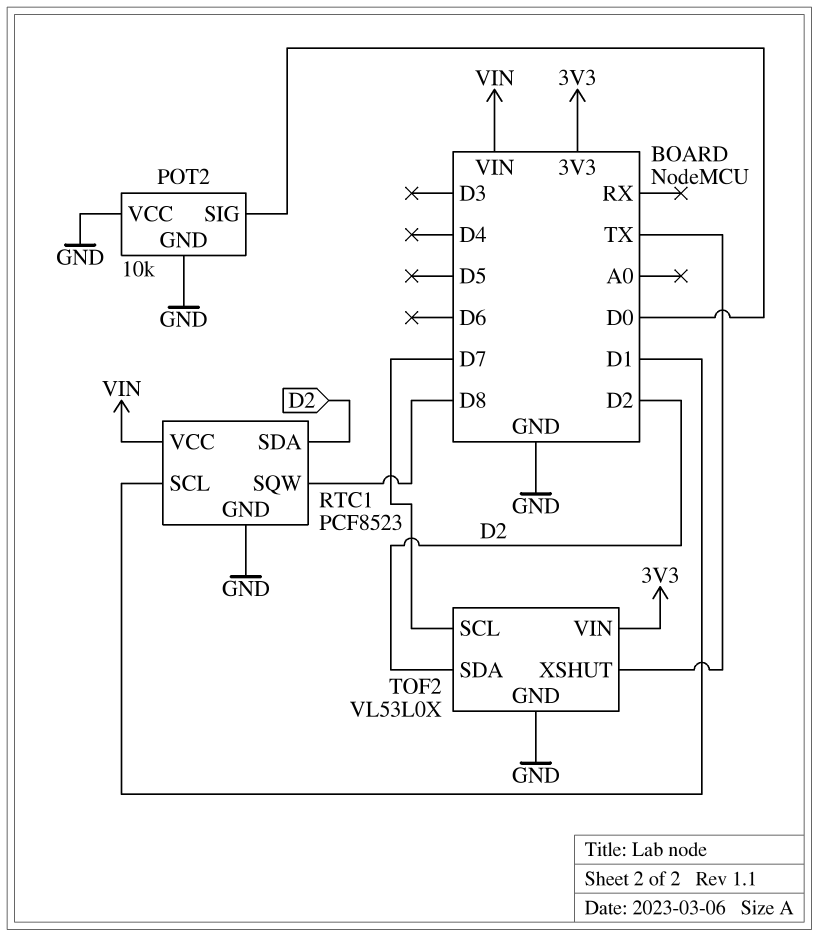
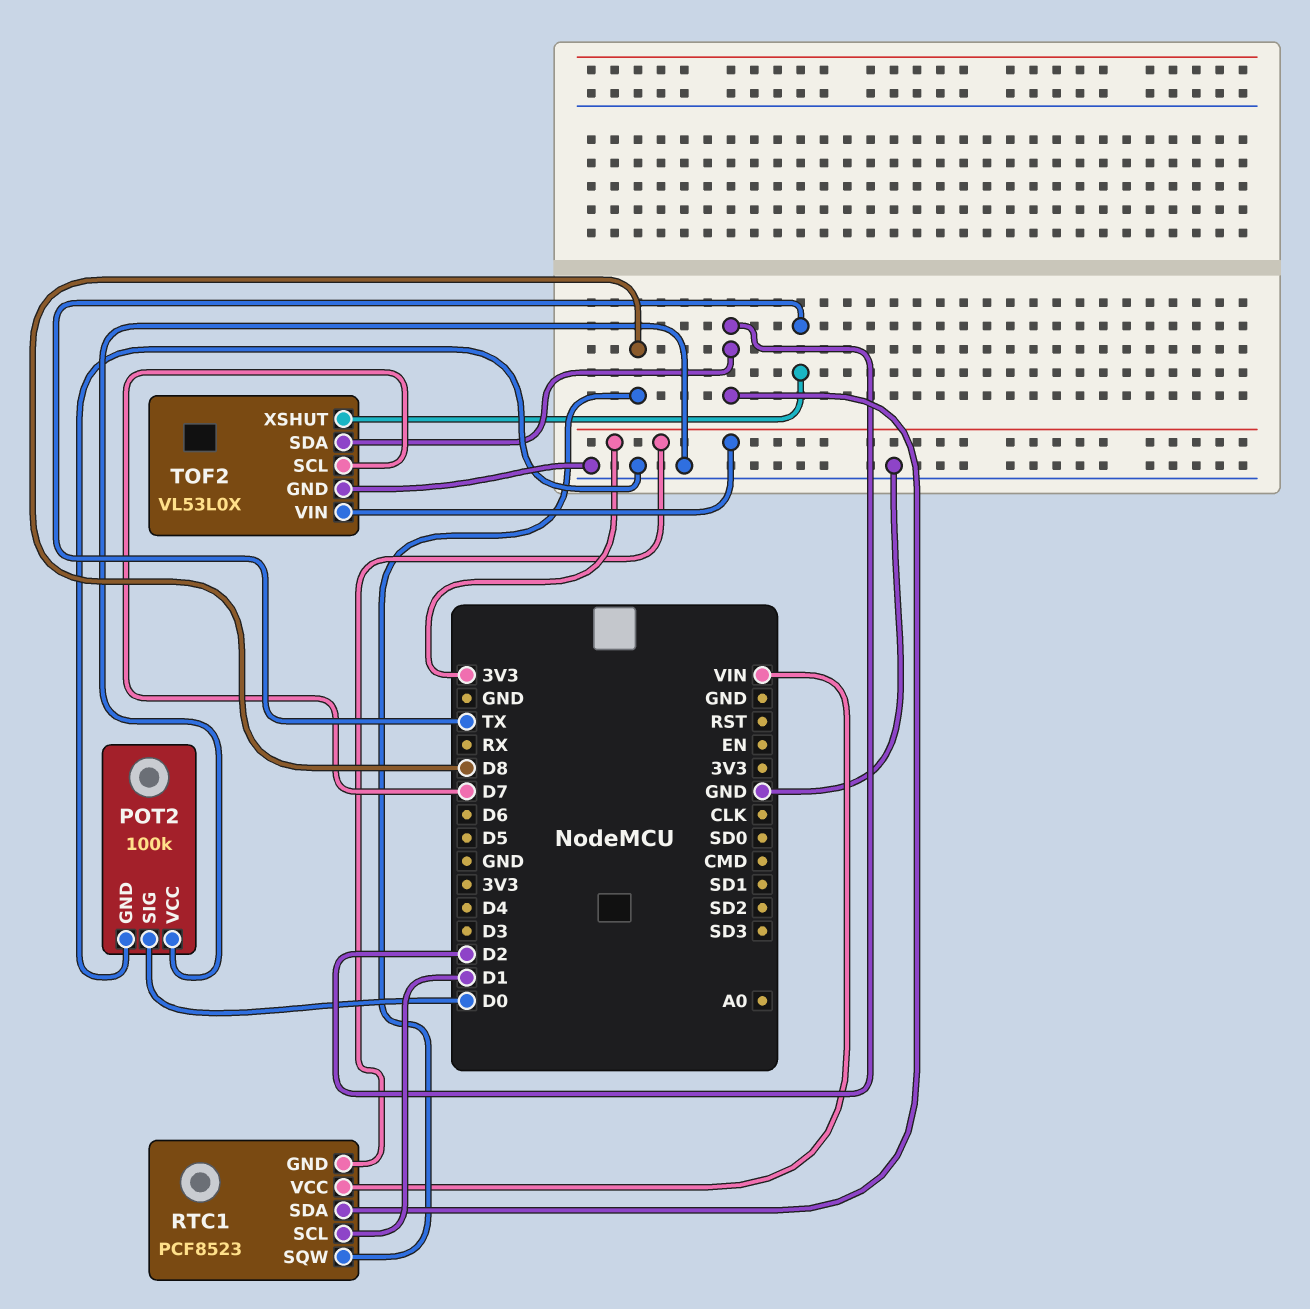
POT2: 10k -> 100k
RTC1 pin GND: GND -> 3V3

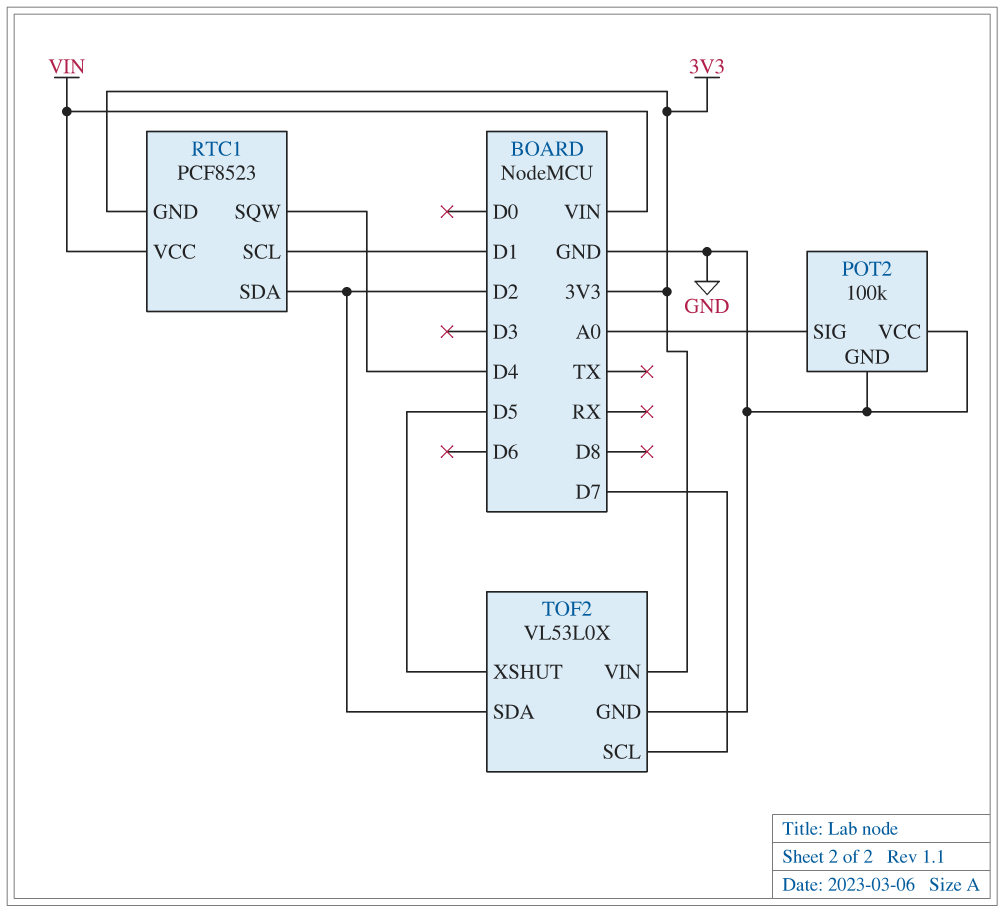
POT2 pin SIG: D0 -> A0
RTC1 pin SQW: D8 -> D4
TOF2 pin XSHUT: TX -> D5

